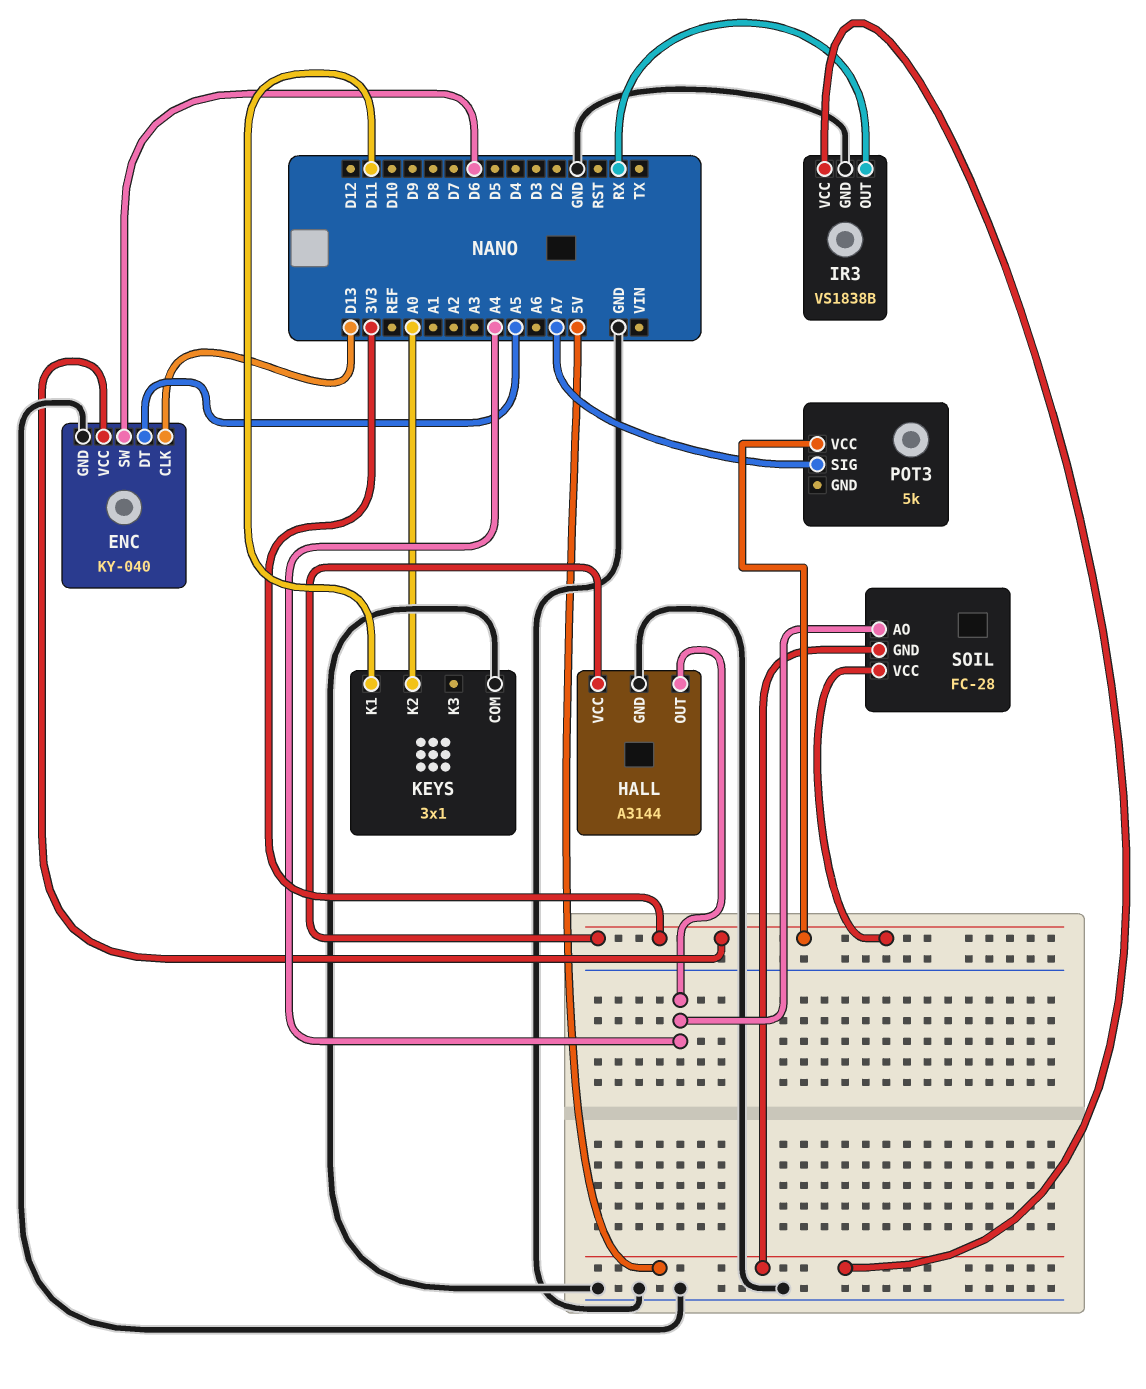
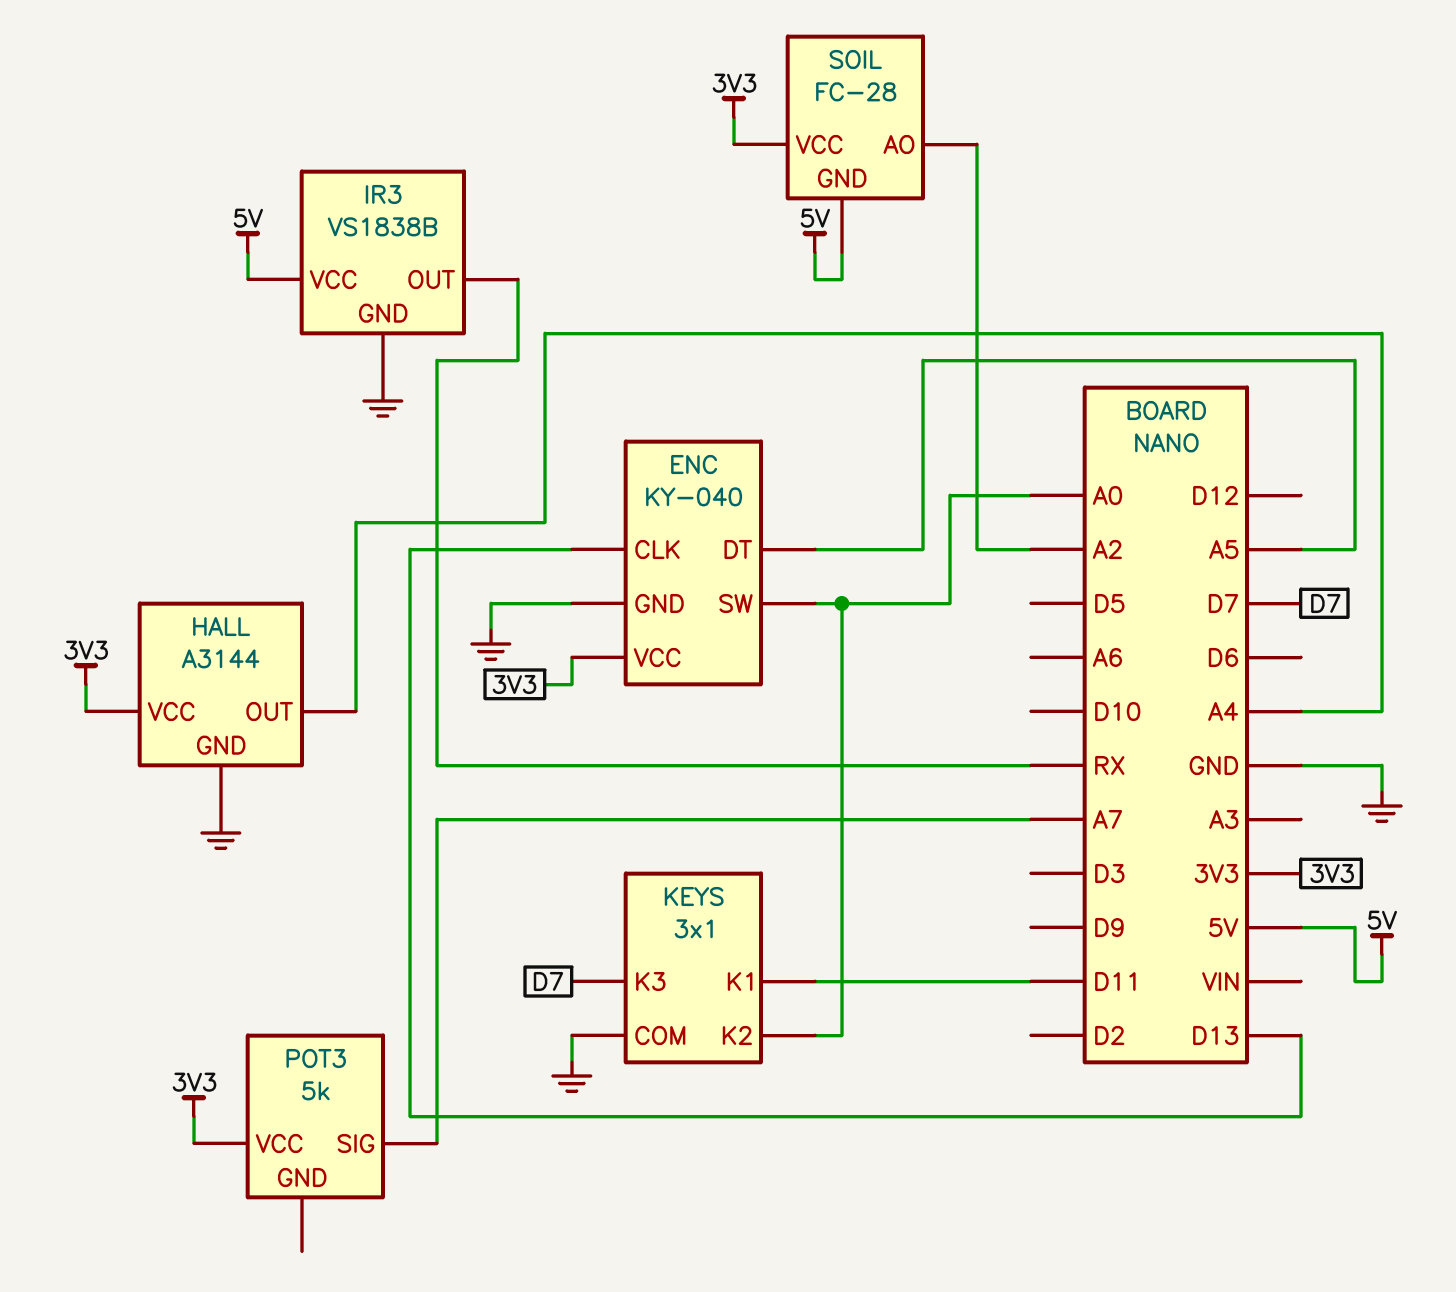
ENC pin SW: D6 -> A0
KEYS pin K3: none -> D7
SOIL pin AO: A4 -> A2

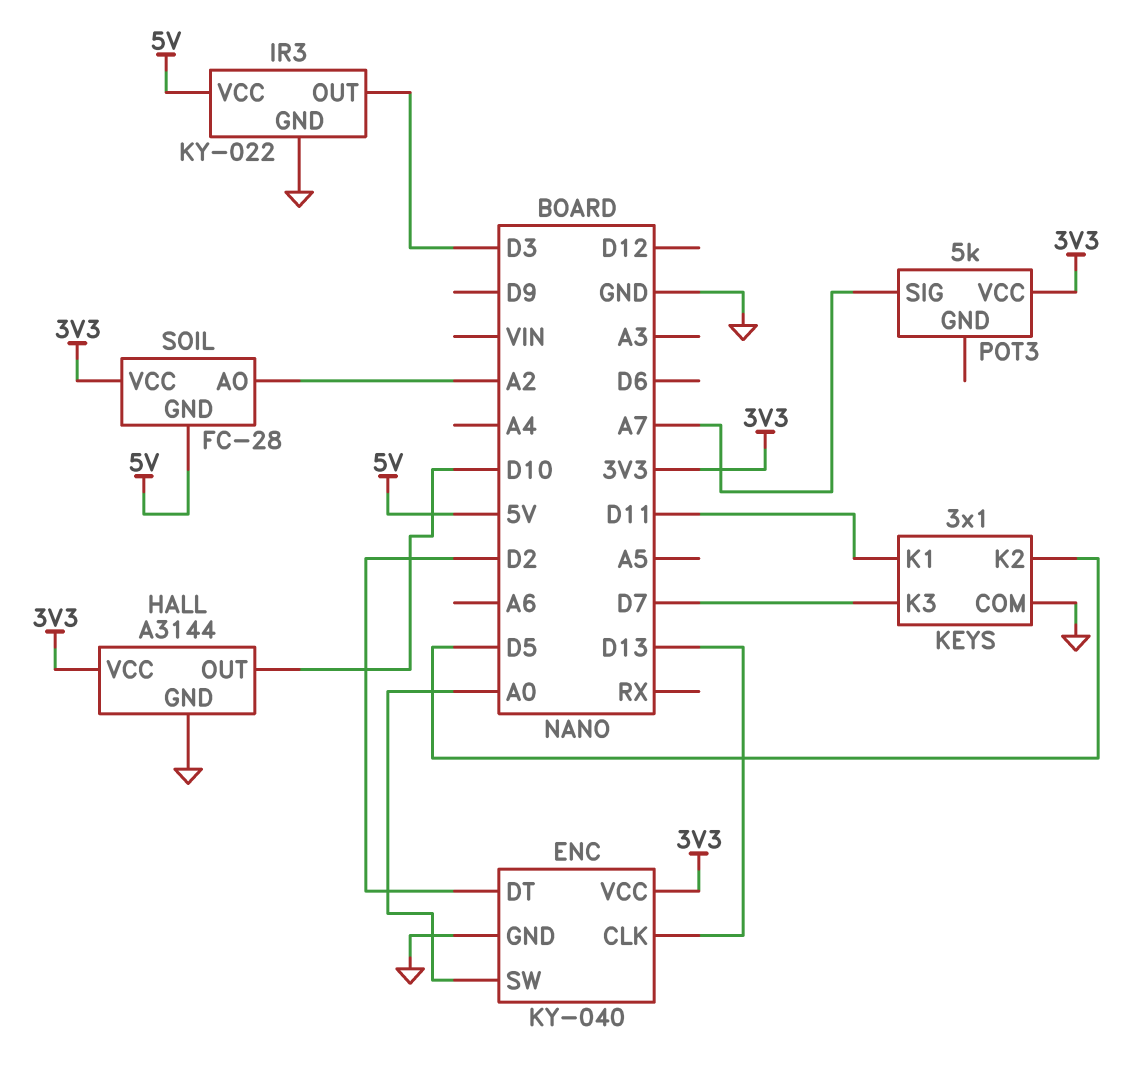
ENC pin DT: A5 -> D2
HALL pin OUT: A4 -> D10
IR3: VS1838B -> KY-022
IR3 pin OUT: RX -> D3
KEYS pin K2: A0 -> D5

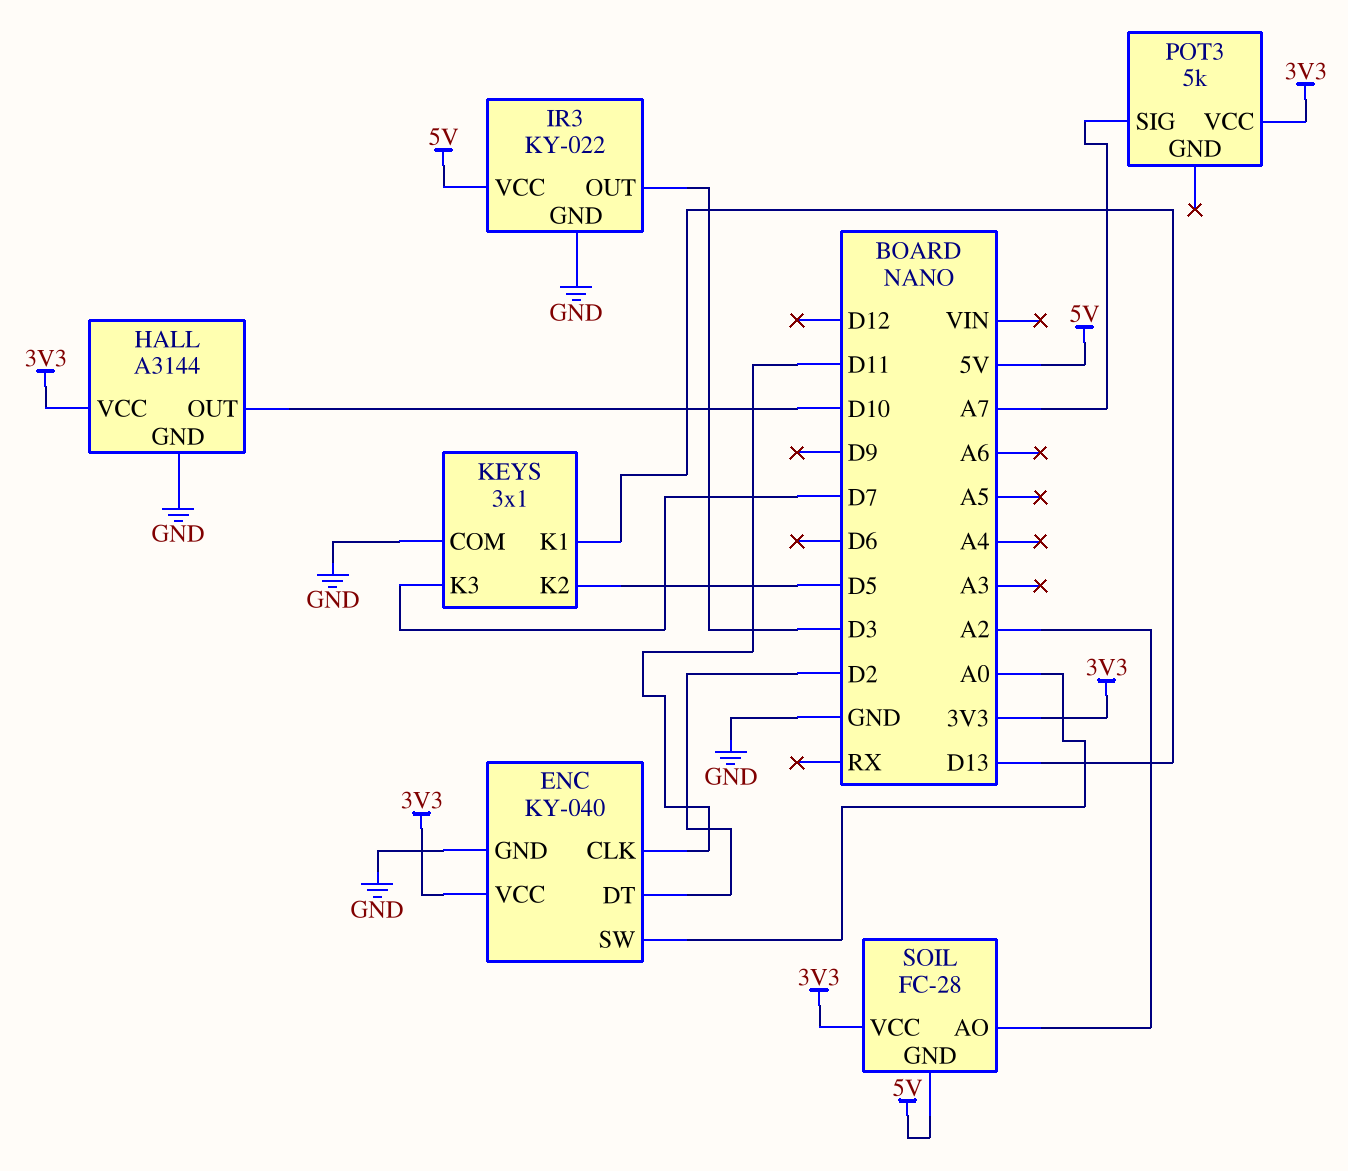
ENC pin CLK: D13 -> D11
KEYS pin K1: D11 -> D13

